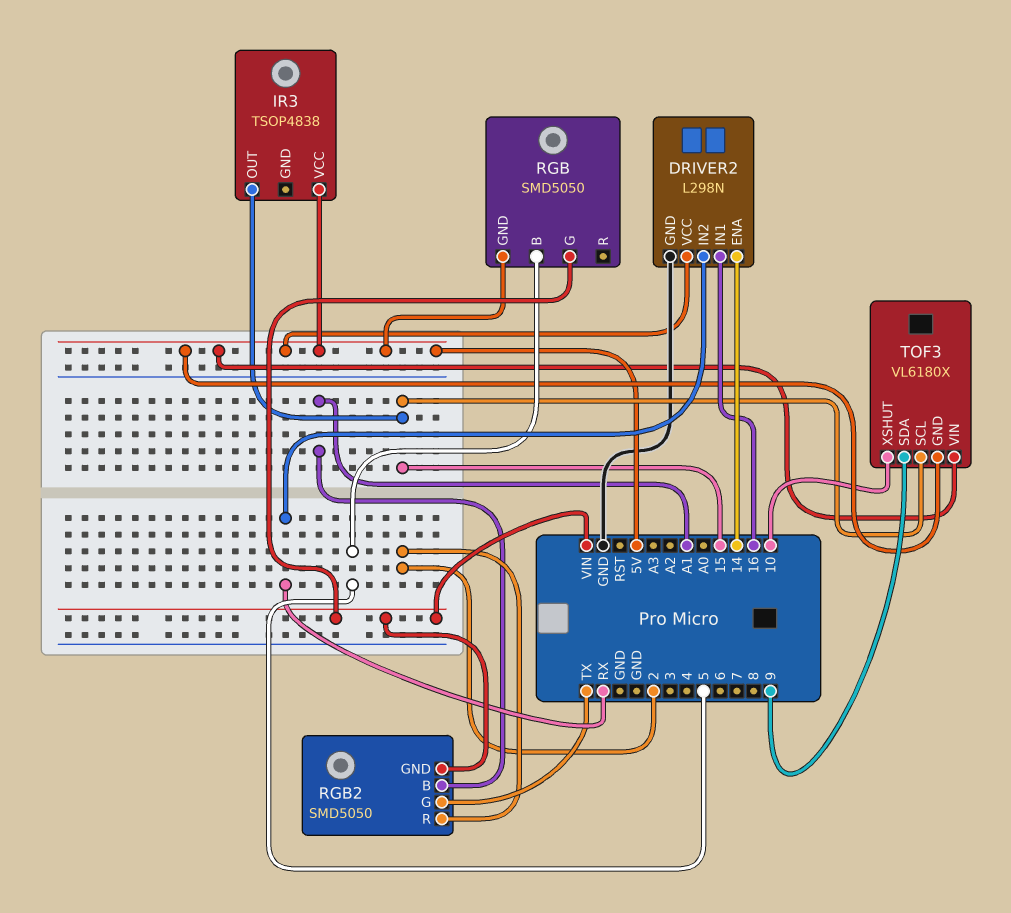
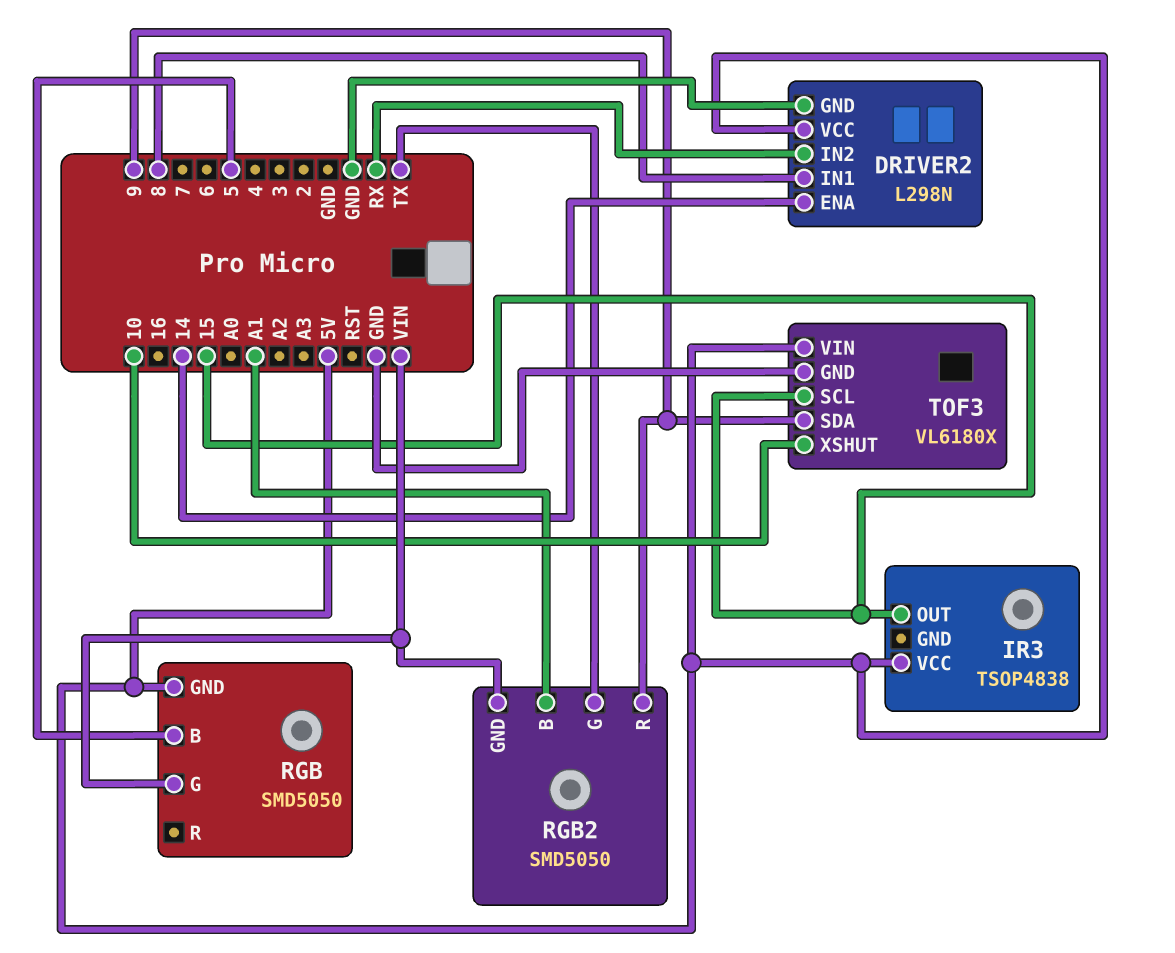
DRIVER2 pin IN1: 16 -> 8
RGB2 pin R: 2 -> 9
TOF3 pin GND: 5V -> GND

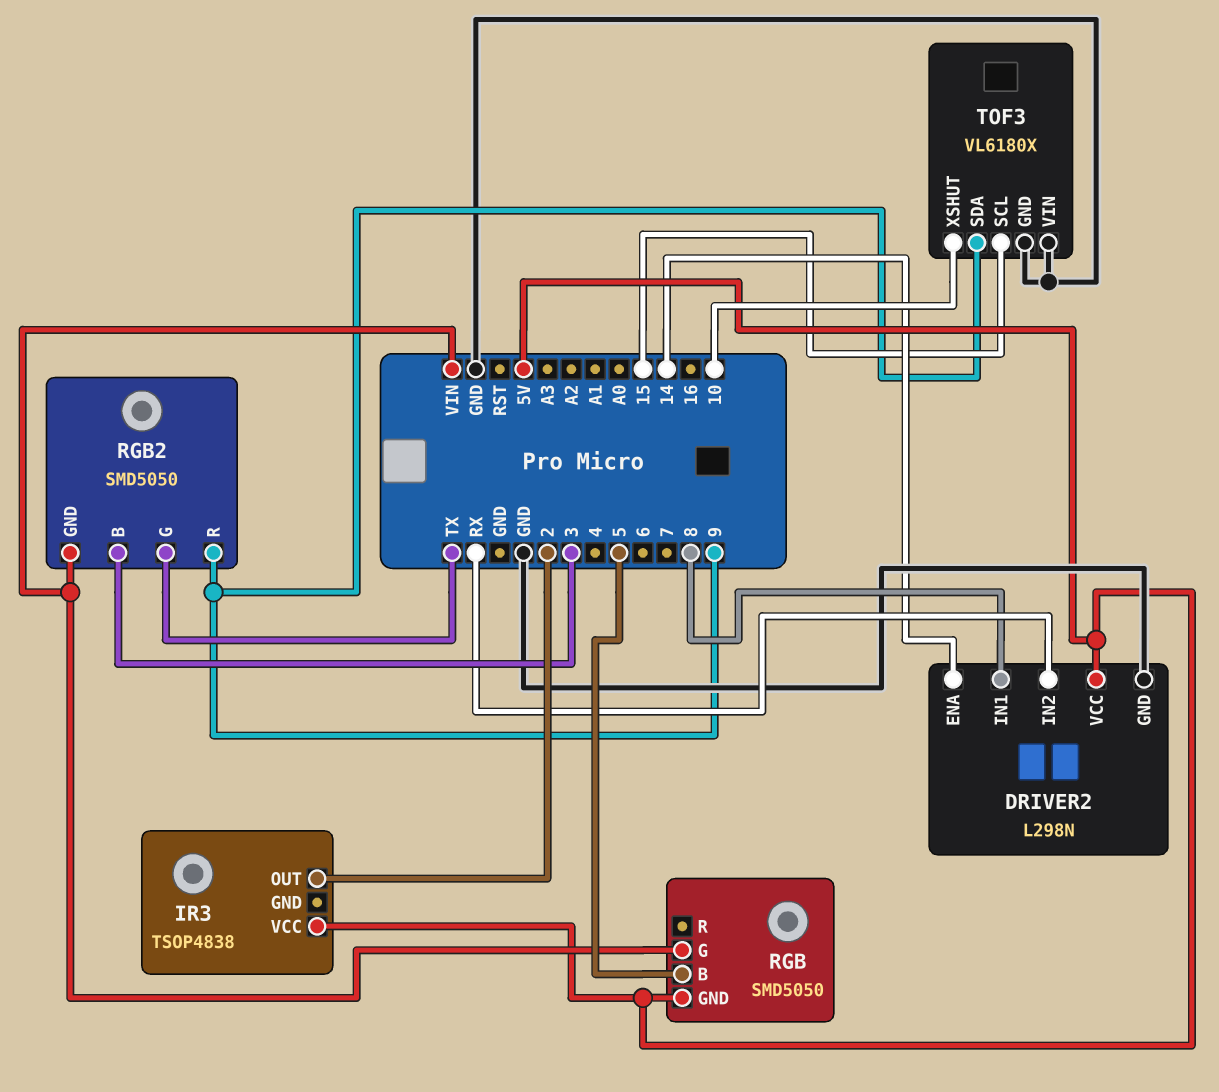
IR3 pin OUT: 15 -> 2
RGB2 pin B: A1 -> 3
TOF3 pin VIN: 5V -> GND

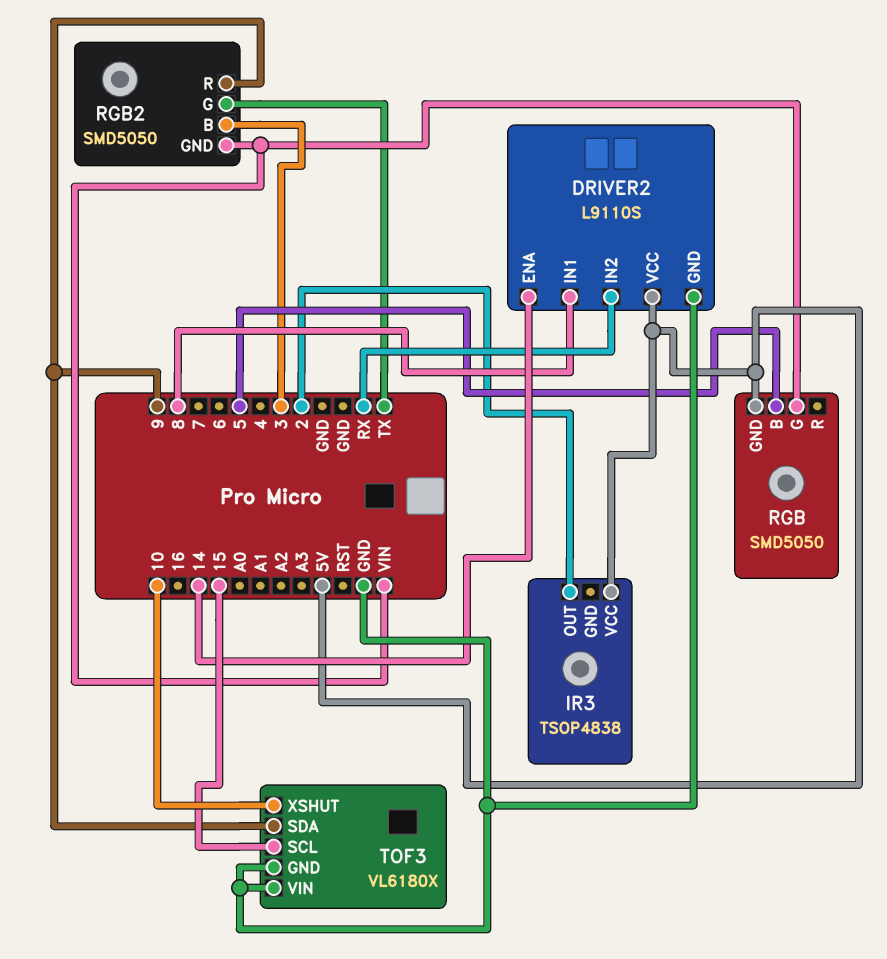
DRIVER2: L298N -> L9110S

